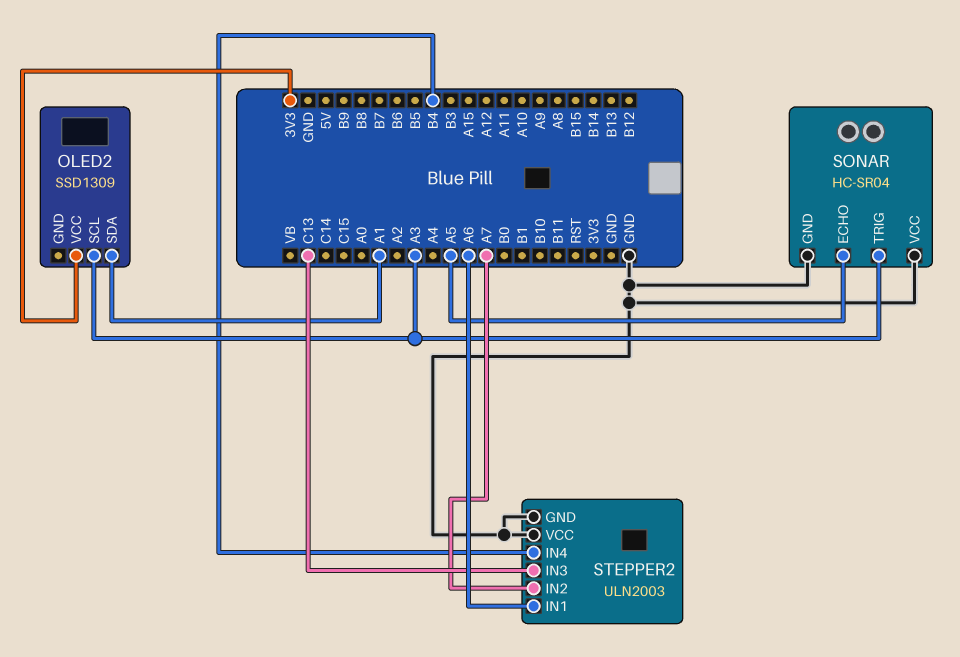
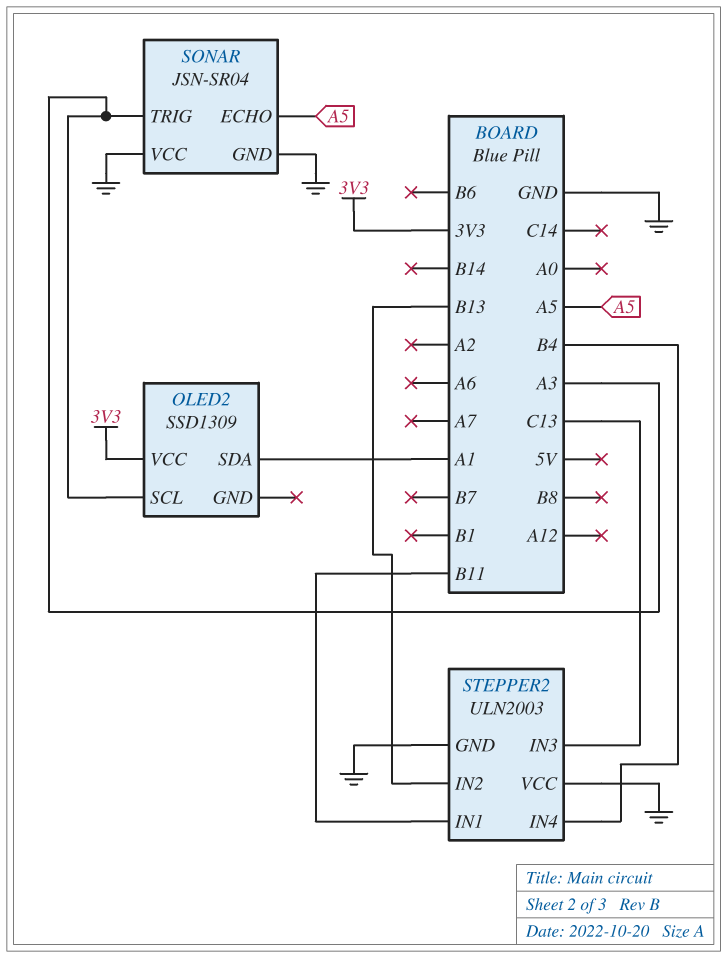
SONAR: HC-SR04 -> JSN-SR04
STEPPER2 pin IN1: A6 -> B11
STEPPER2 pin IN2: A7 -> B13

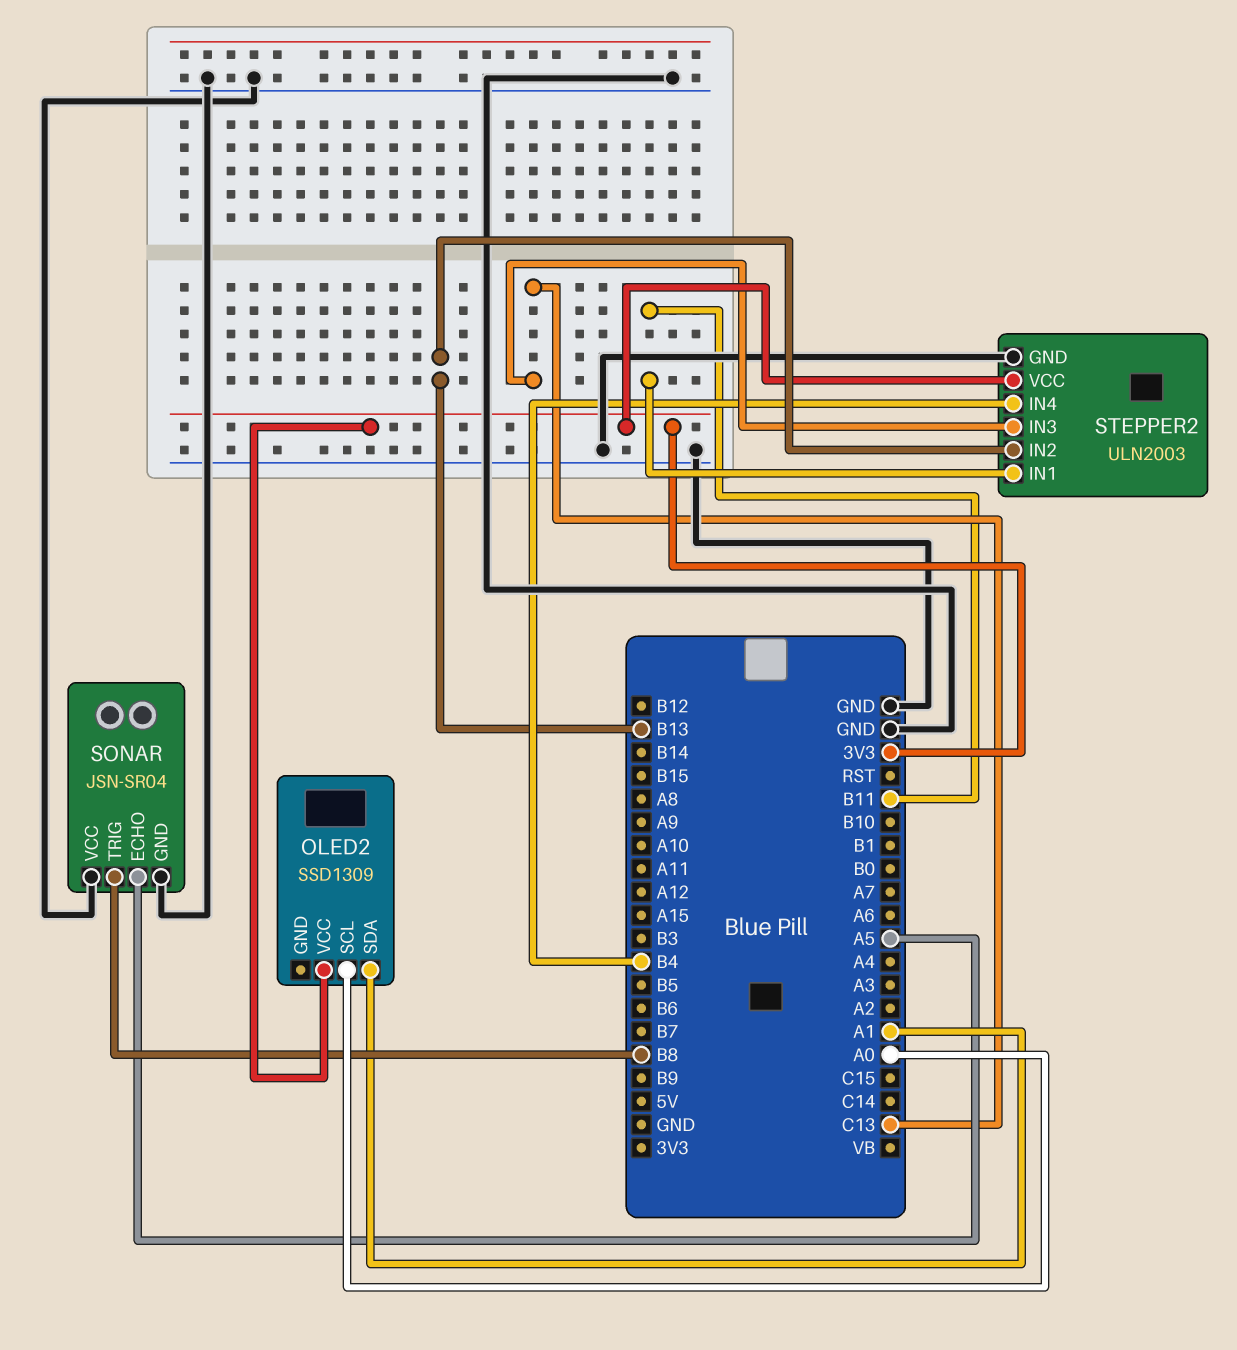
OLED2 pin SCL: A3 -> A0
SONAR pin TRIG: A3 -> B8
STEPPER2 pin VCC: GND -> 3V3

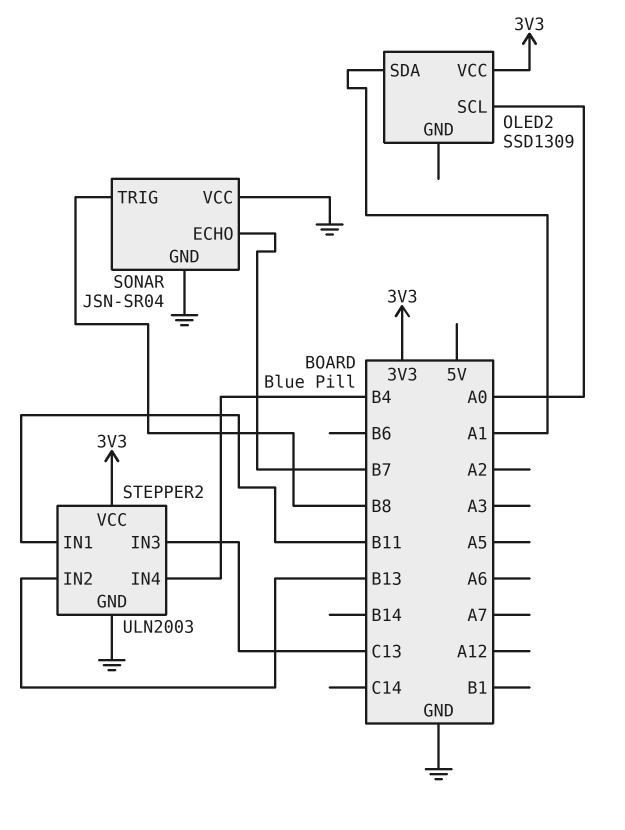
SONAR pin ECHO: A5 -> B7

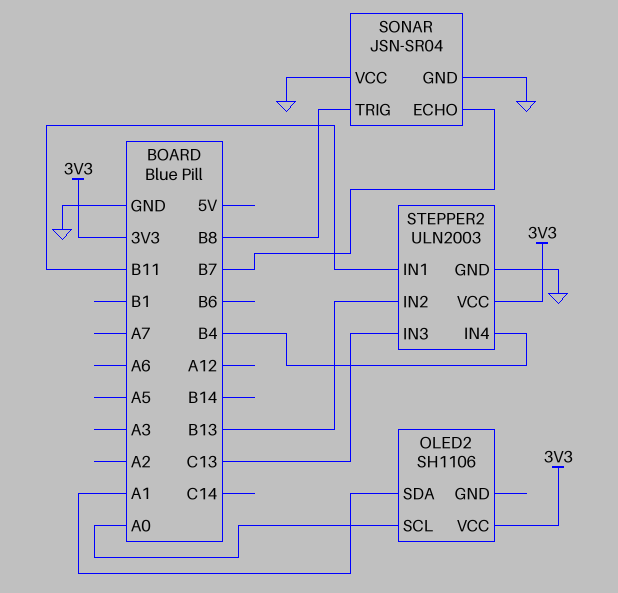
OLED2: SSD1309 -> SH1106

